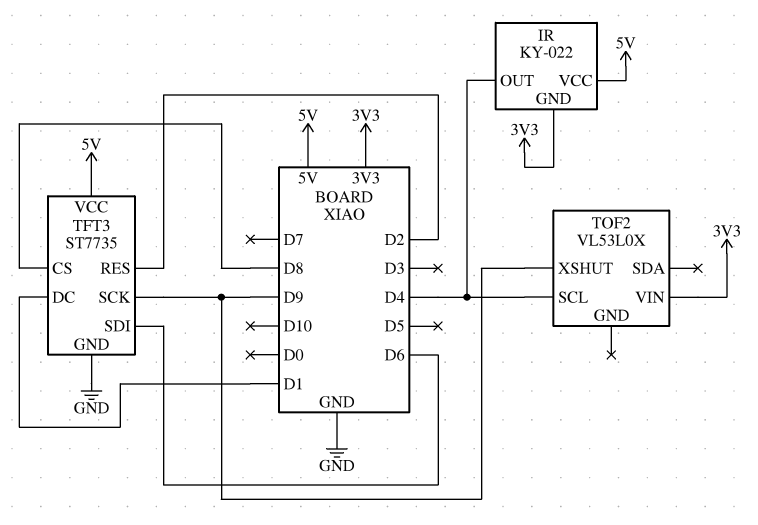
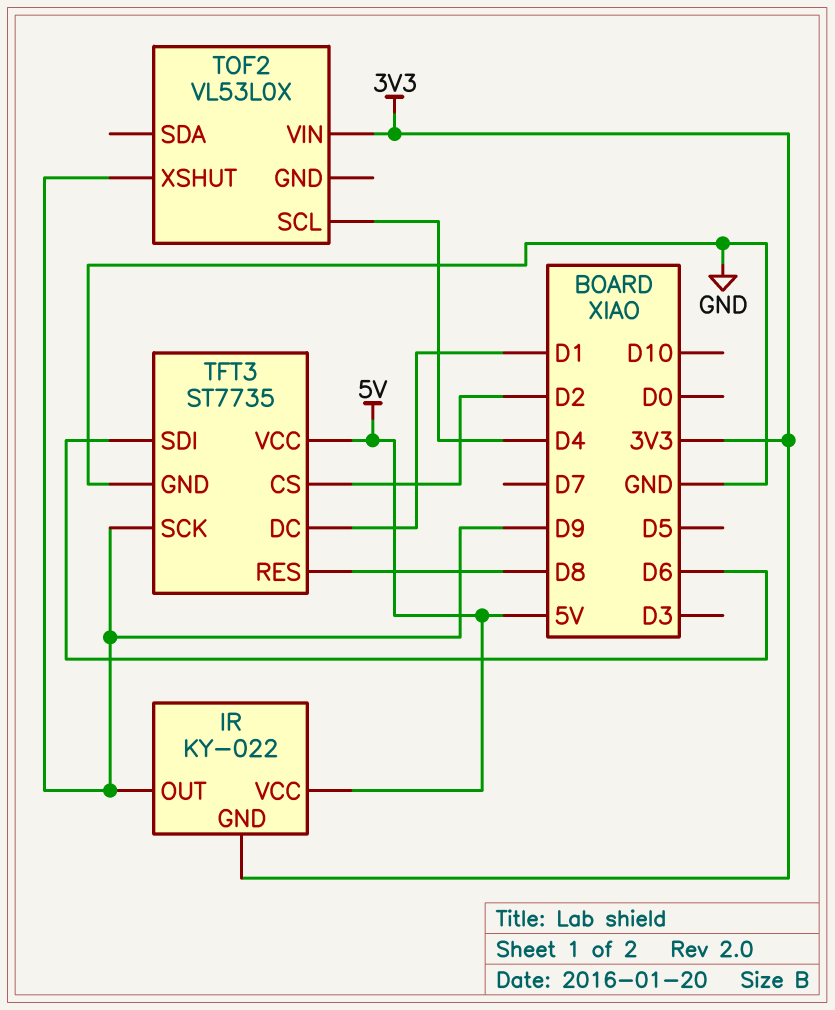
IR pin OUT: D4 -> D9
TFT3 pin CS: D8 -> D2
TFT3 pin RES: D2 -> D8

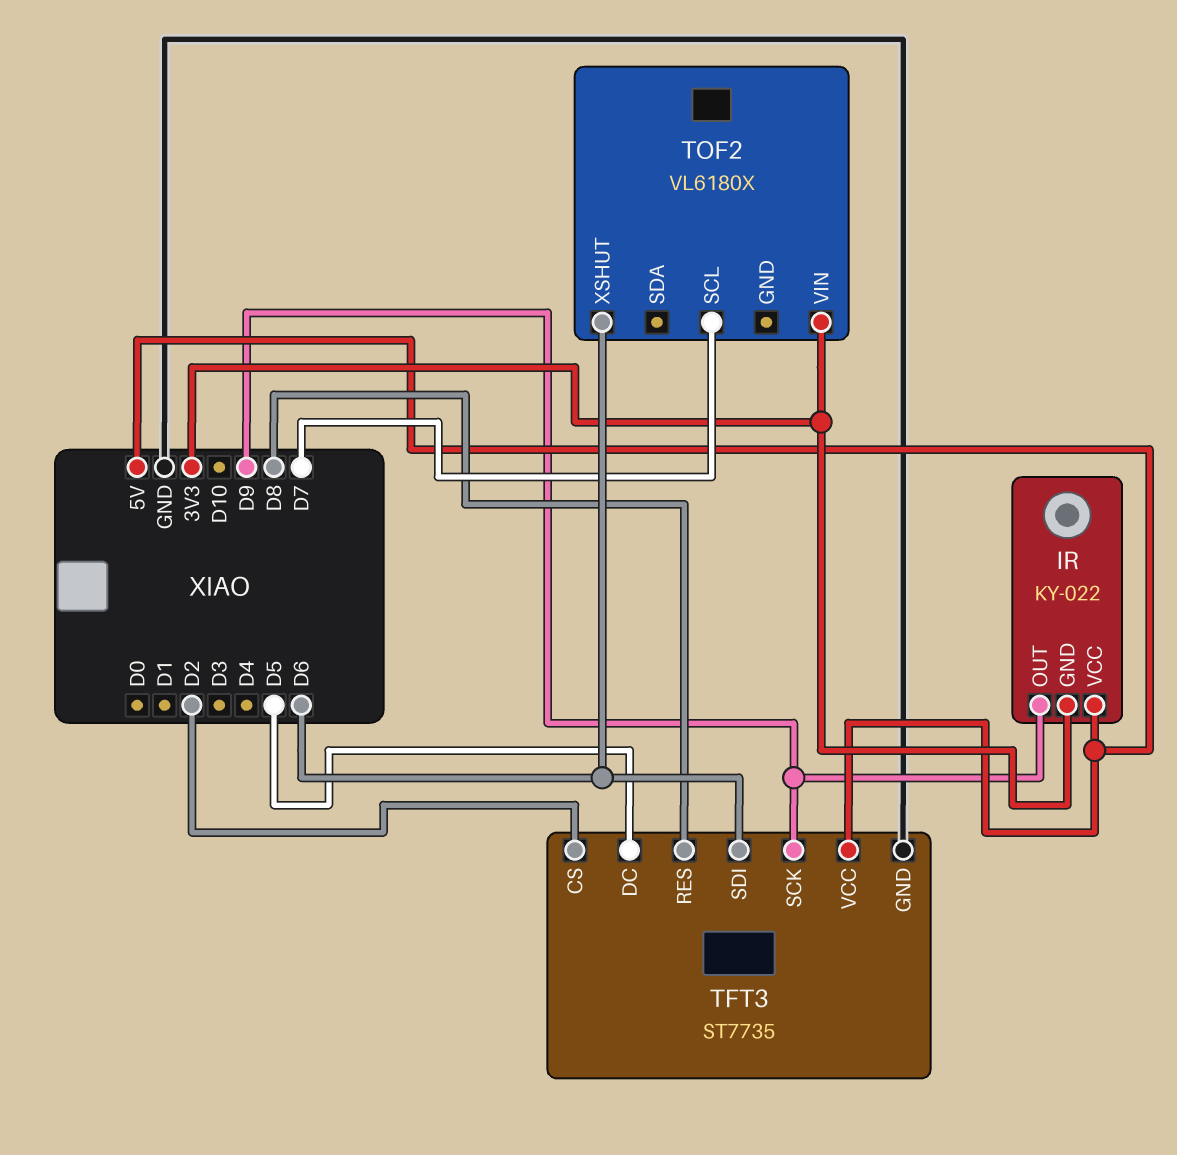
TFT3 pin DC: D1 -> D5
TOF2: VL53L0X -> VL6180X
TOF2 pin SCL: D4 -> D7
TOF2 pin XSHUT: D9 -> D6

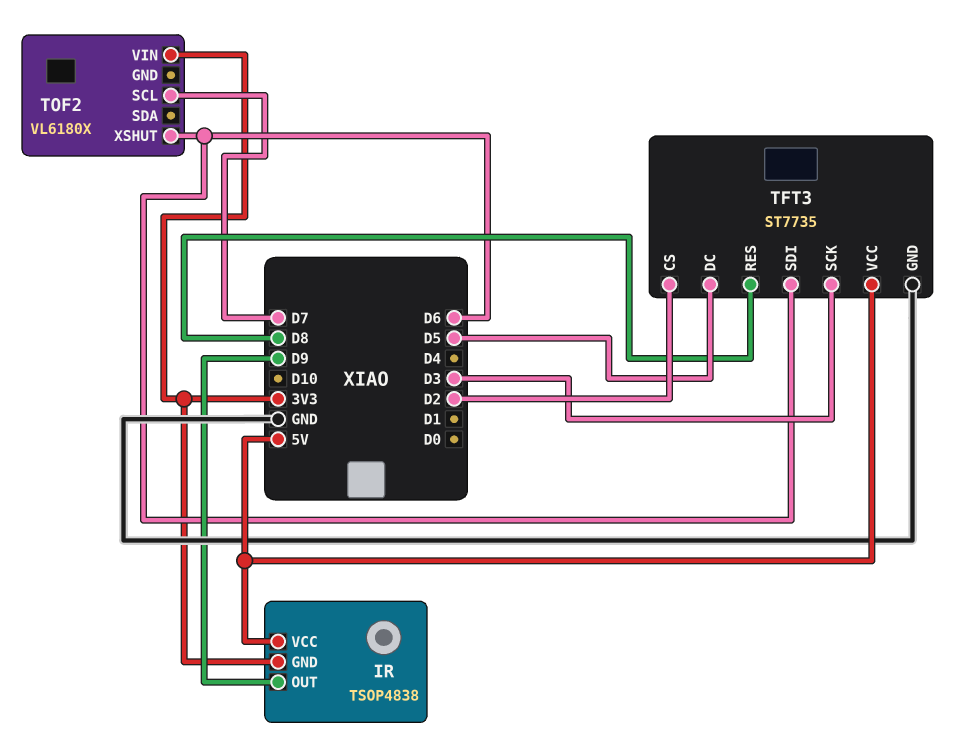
IR: KY-022 -> TSOP4838
TFT3 pin SCK: D9 -> D3

